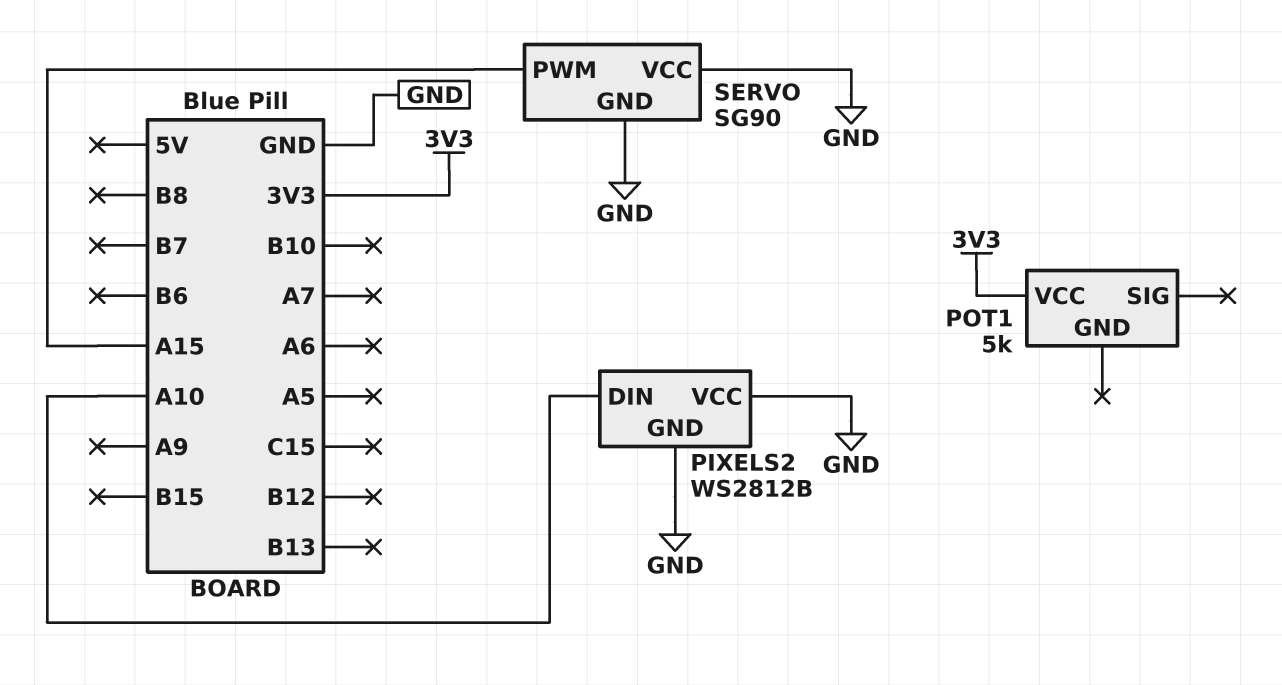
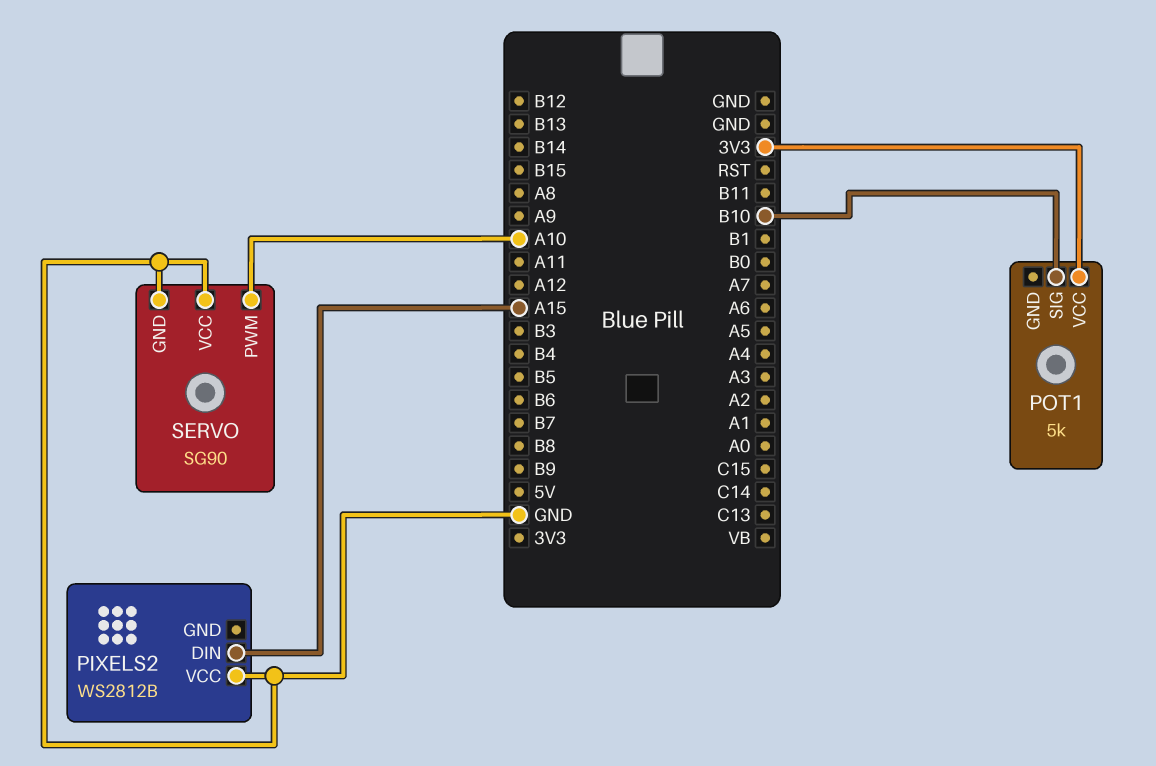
PIXELS2 pin DIN: A10 -> A15
PIXELS2 pin GND: GND -> none
POT1 pin SIG: none -> B10
SERVO pin PWM: A15 -> A10

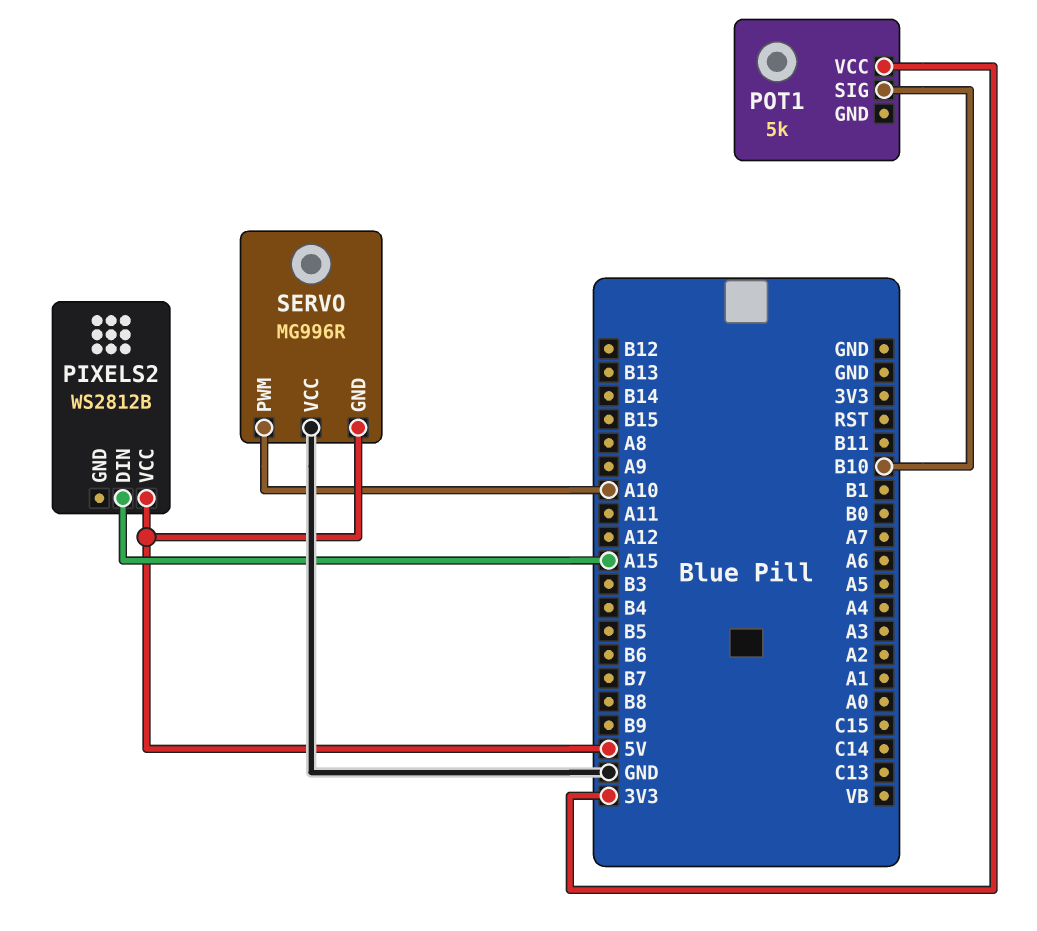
PIXELS2 pin VCC: GND -> 5V
SERVO: SG90 -> MG996R
SERVO pin GND: GND -> 5V

